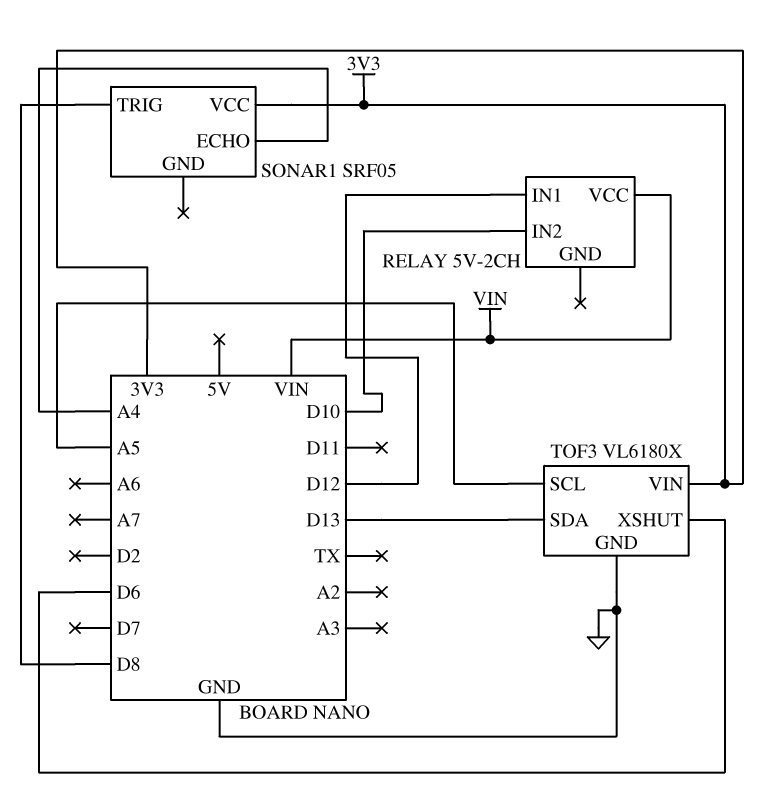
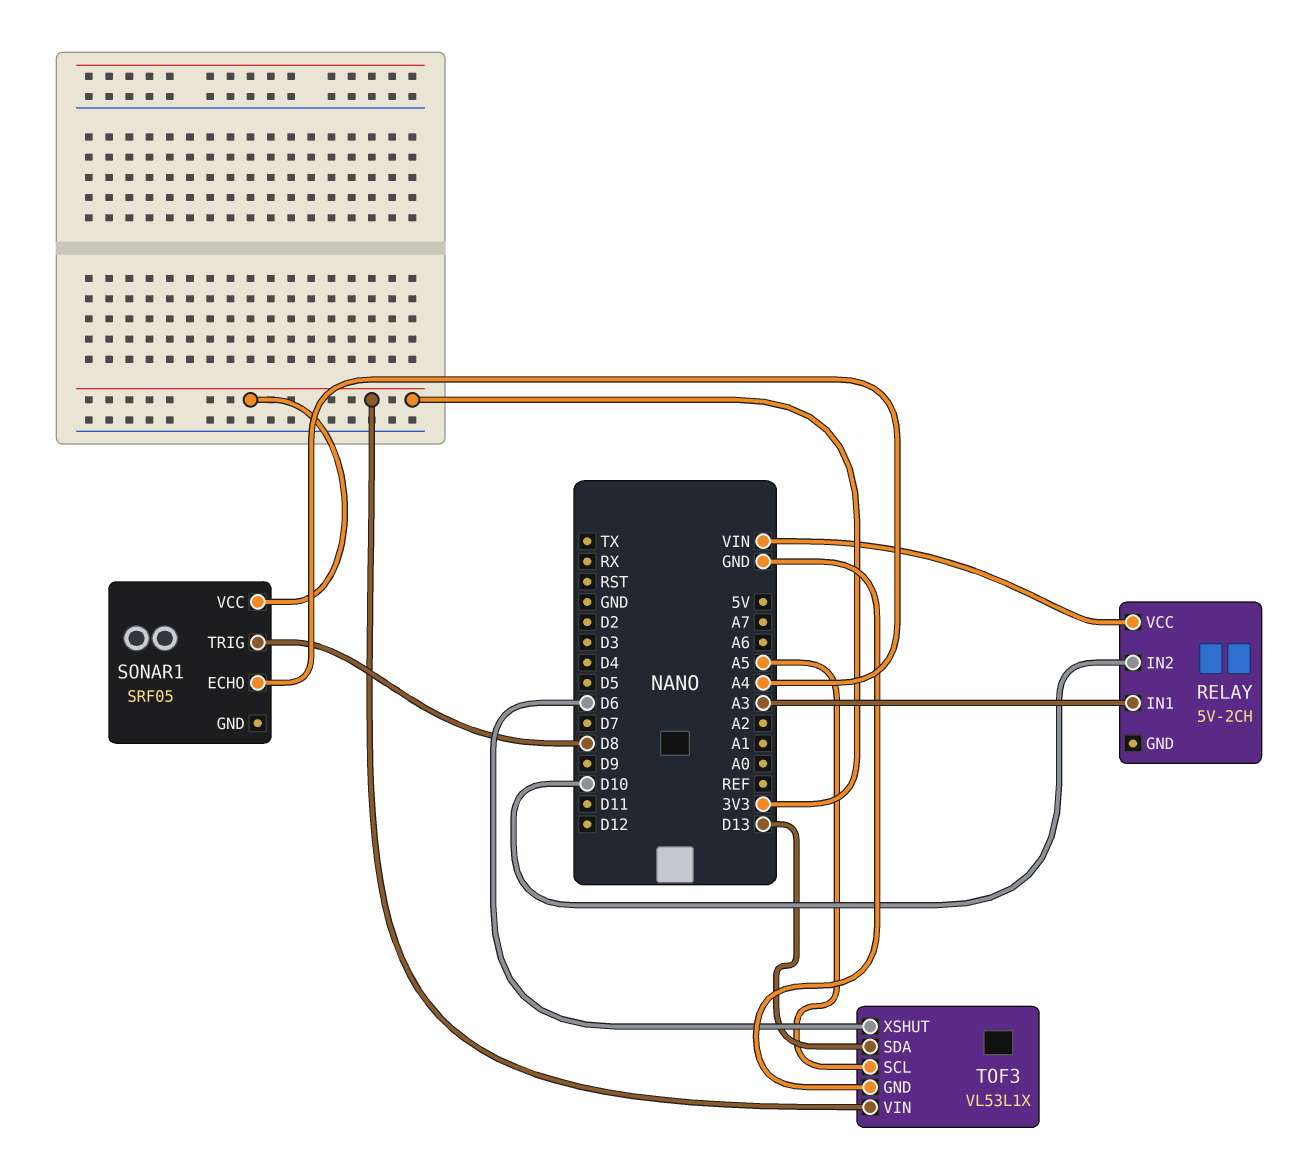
RELAY pin IN1: D12 -> A3
TOF3: VL6180X -> VL53L1X

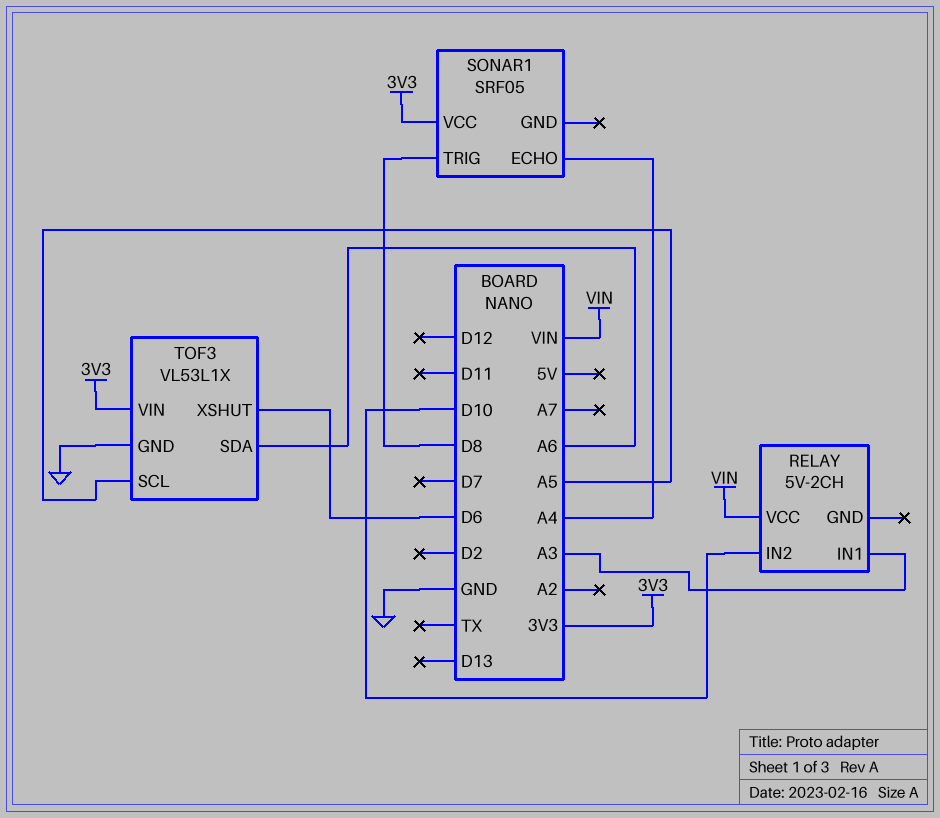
TOF3 pin SDA: D13 -> A6

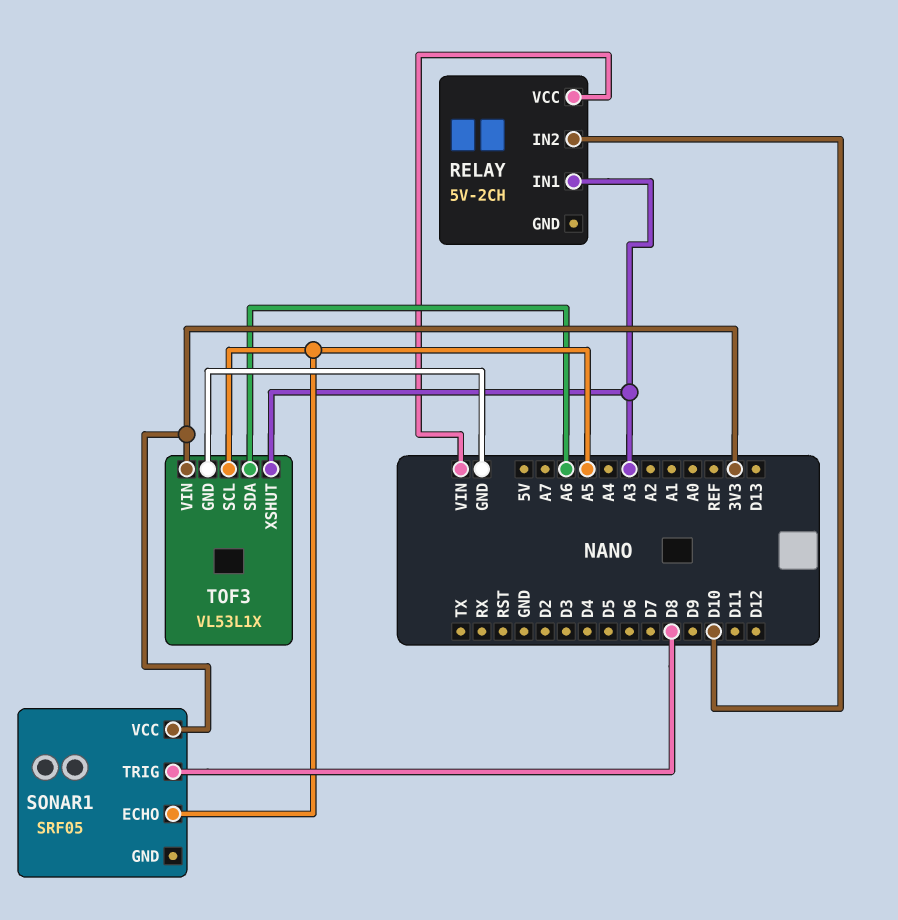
SONAR1 pin ECHO: A4 -> A5
TOF3 pin XSHUT: D6 -> A3

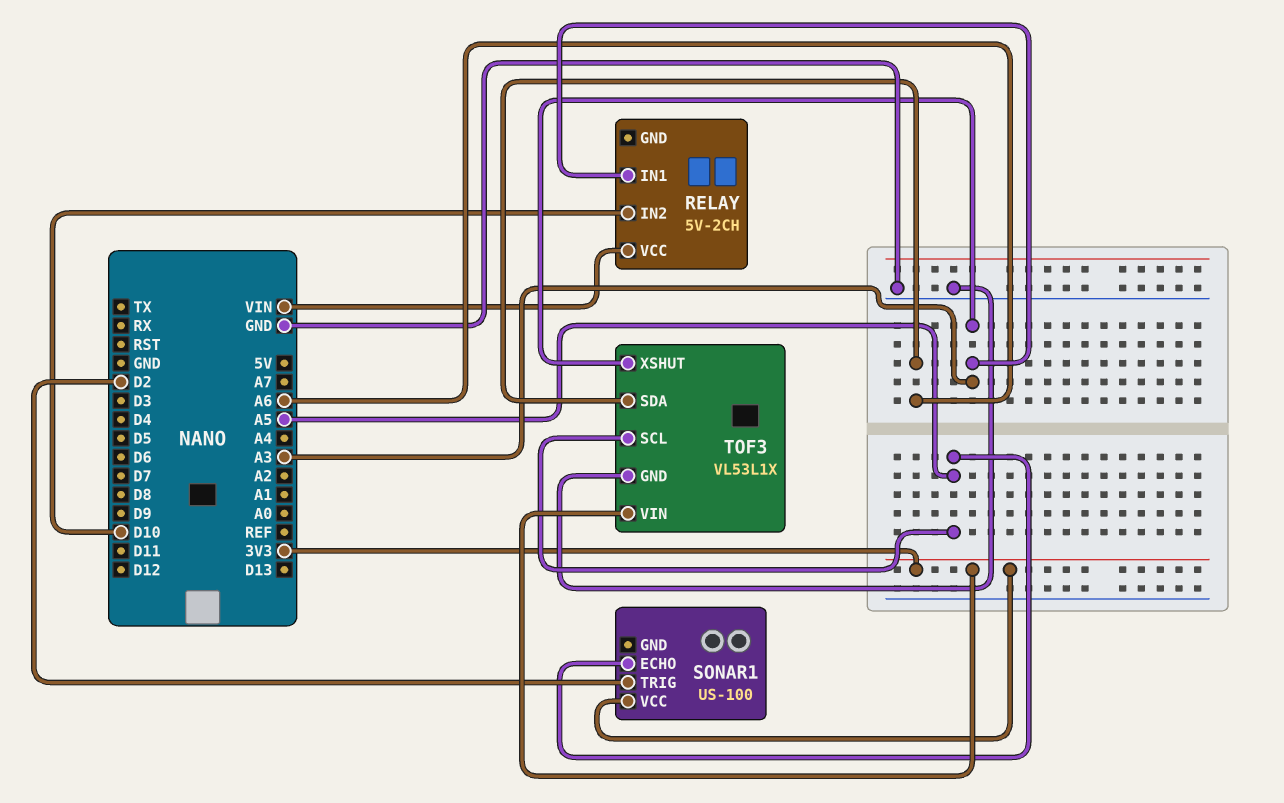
SONAR1: SRF05 -> US-100
SONAR1 pin TRIG: D8 -> D2

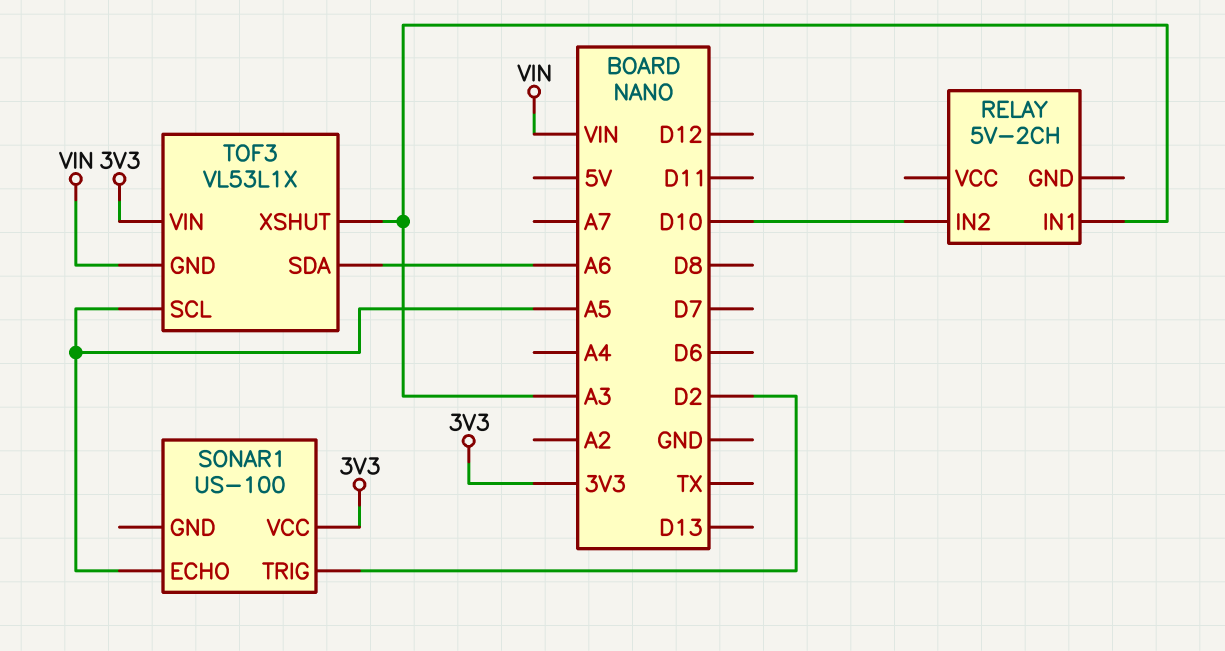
RELAY pin VCC: VIN -> none
TOF3 pin GND: GND -> VIN

